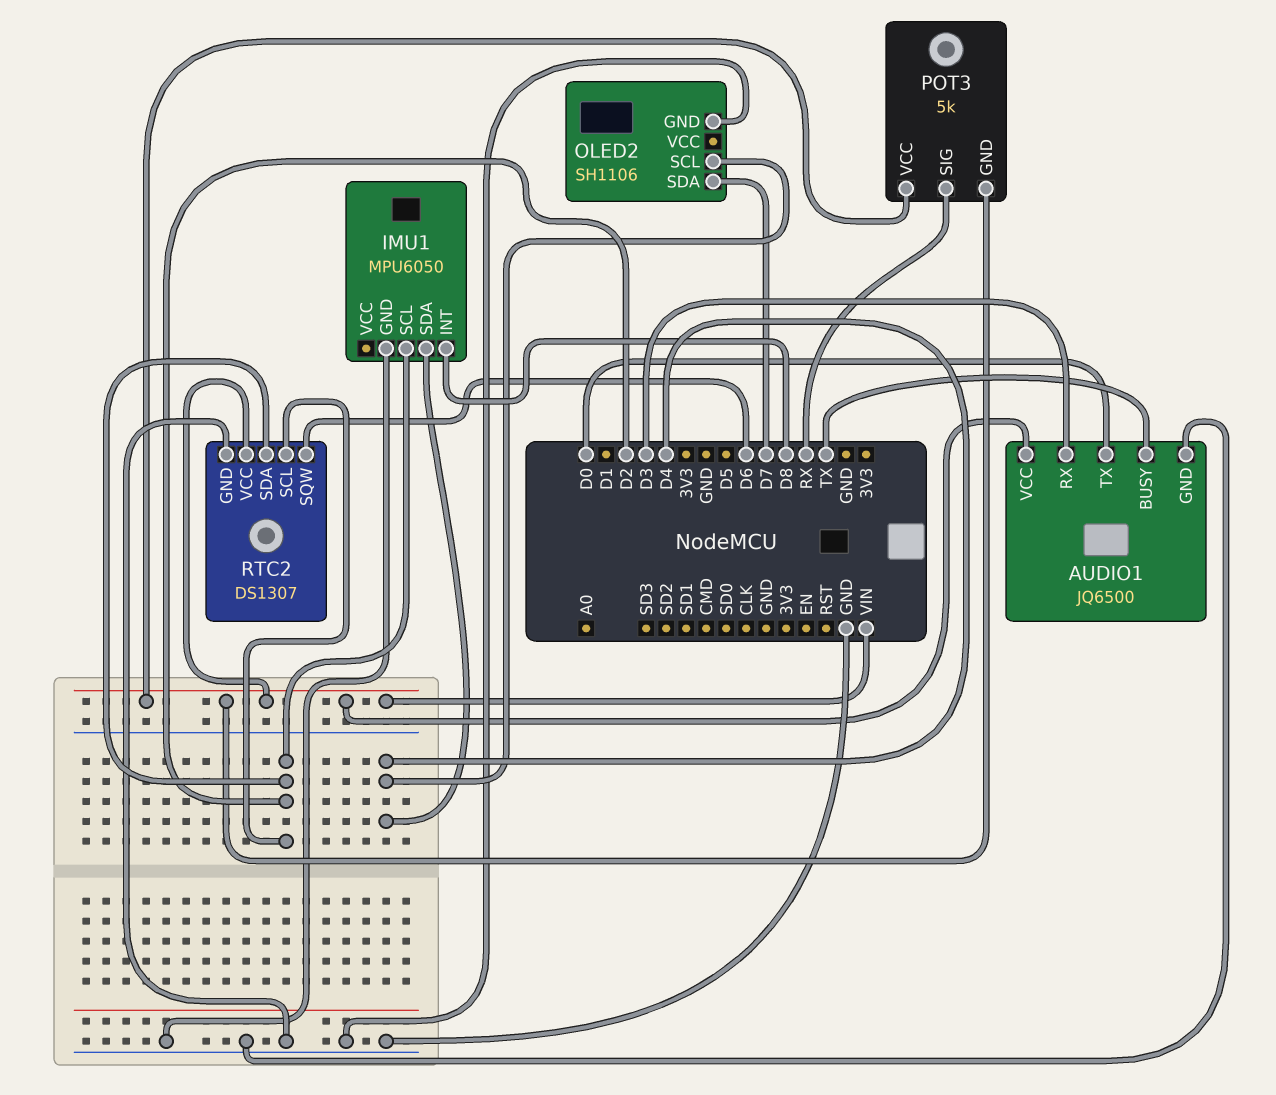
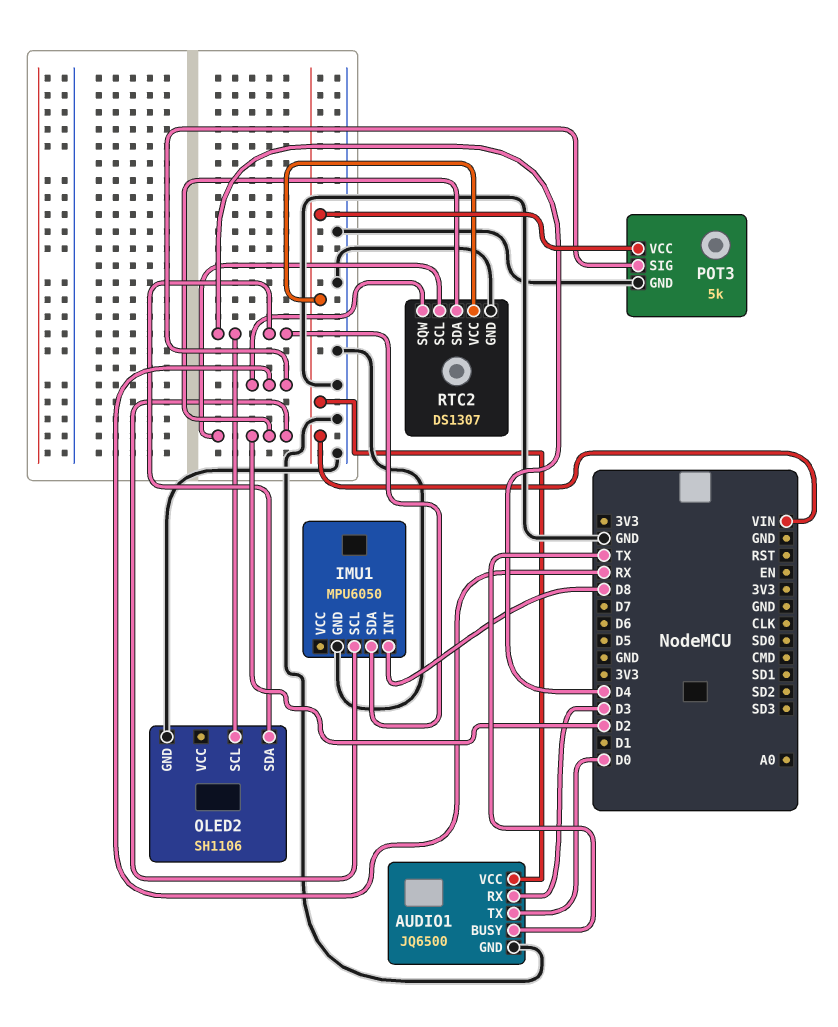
OLED2 pin SDA: D7 -> D4
POT3 pin GND: VIN -> GND
RTC2 pin SQW: D6 -> RX

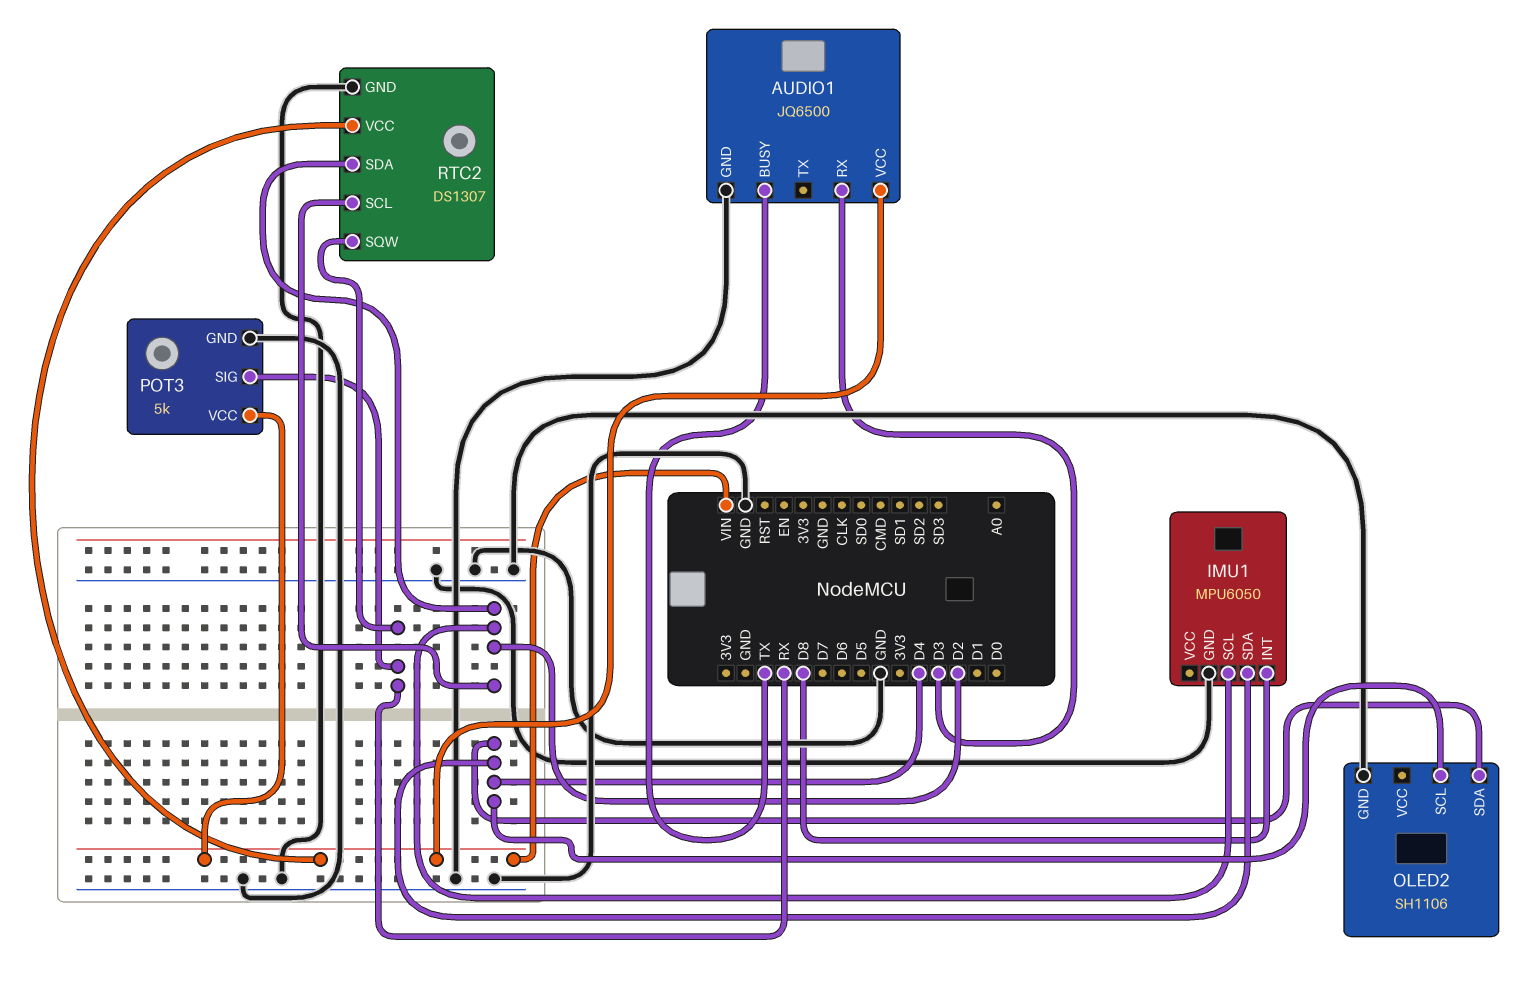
AUDIO1 pin TX: D0 -> none

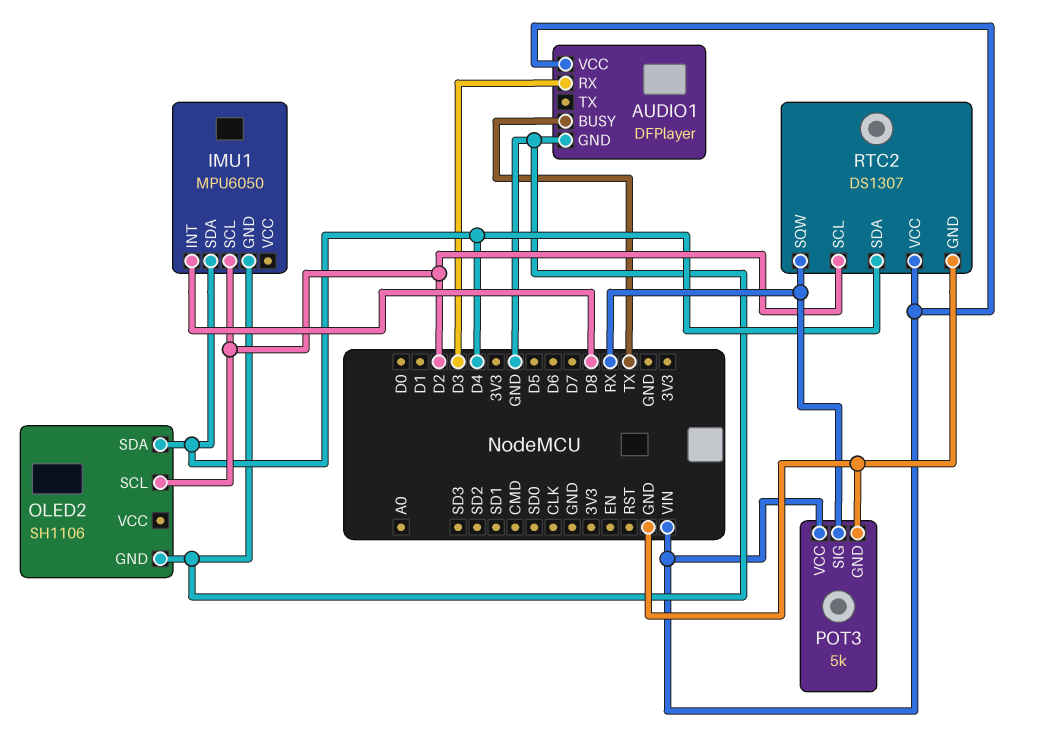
AUDIO1: JQ6500 -> DFPlayer
OLED2 pin SCL: D4 -> D2
RTC2 pin SDA: D2 -> D4

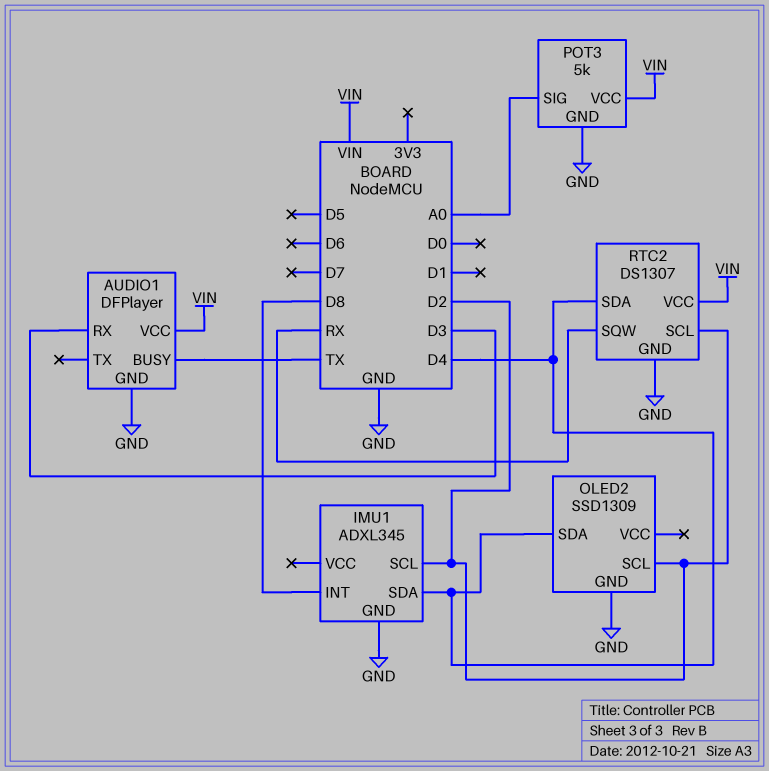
IMU1: MPU6050 -> ADXL345
OLED2: SH1106 -> SSD1309
POT3 pin SIG: RX -> A0

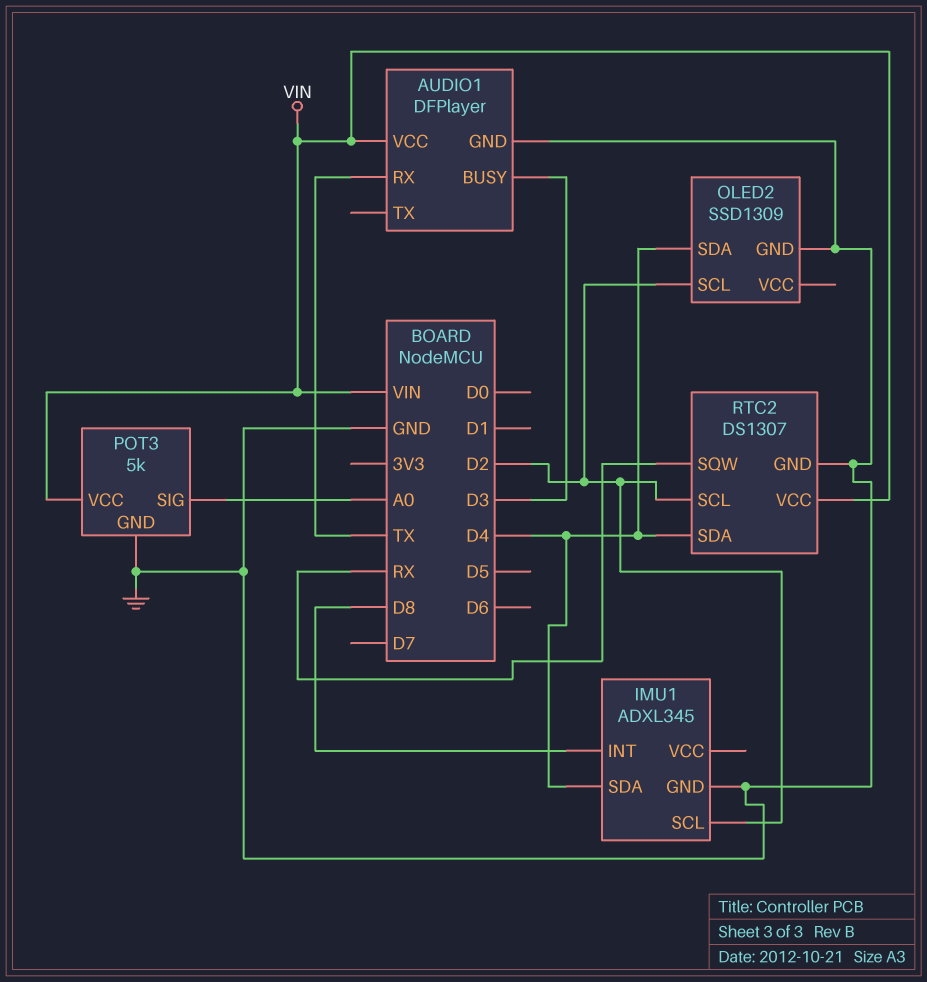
AUDIO1 pin BUSY: TX -> D3
AUDIO1 pin RX: D3 -> TX

